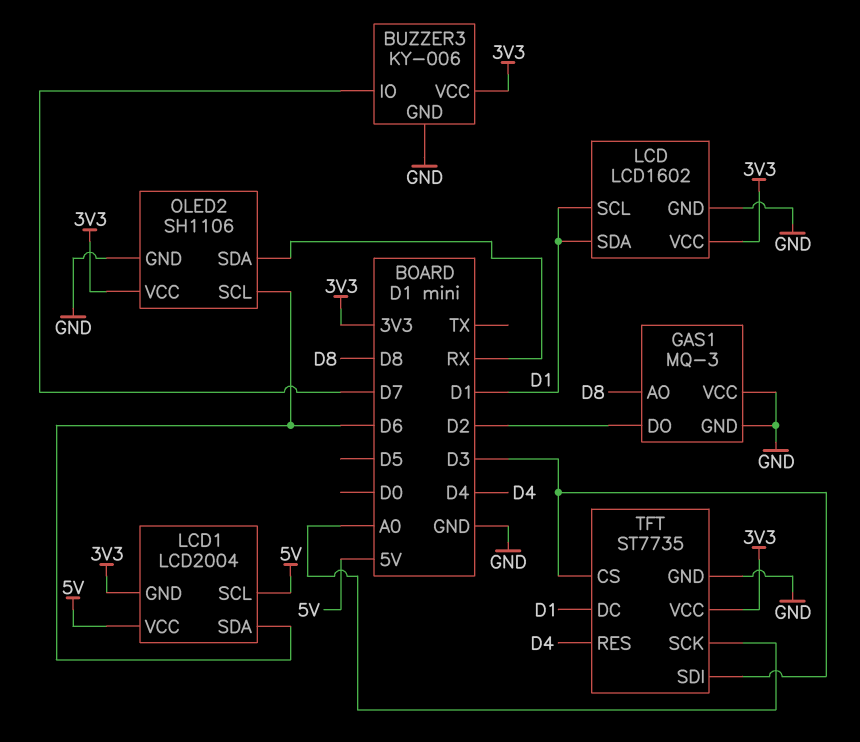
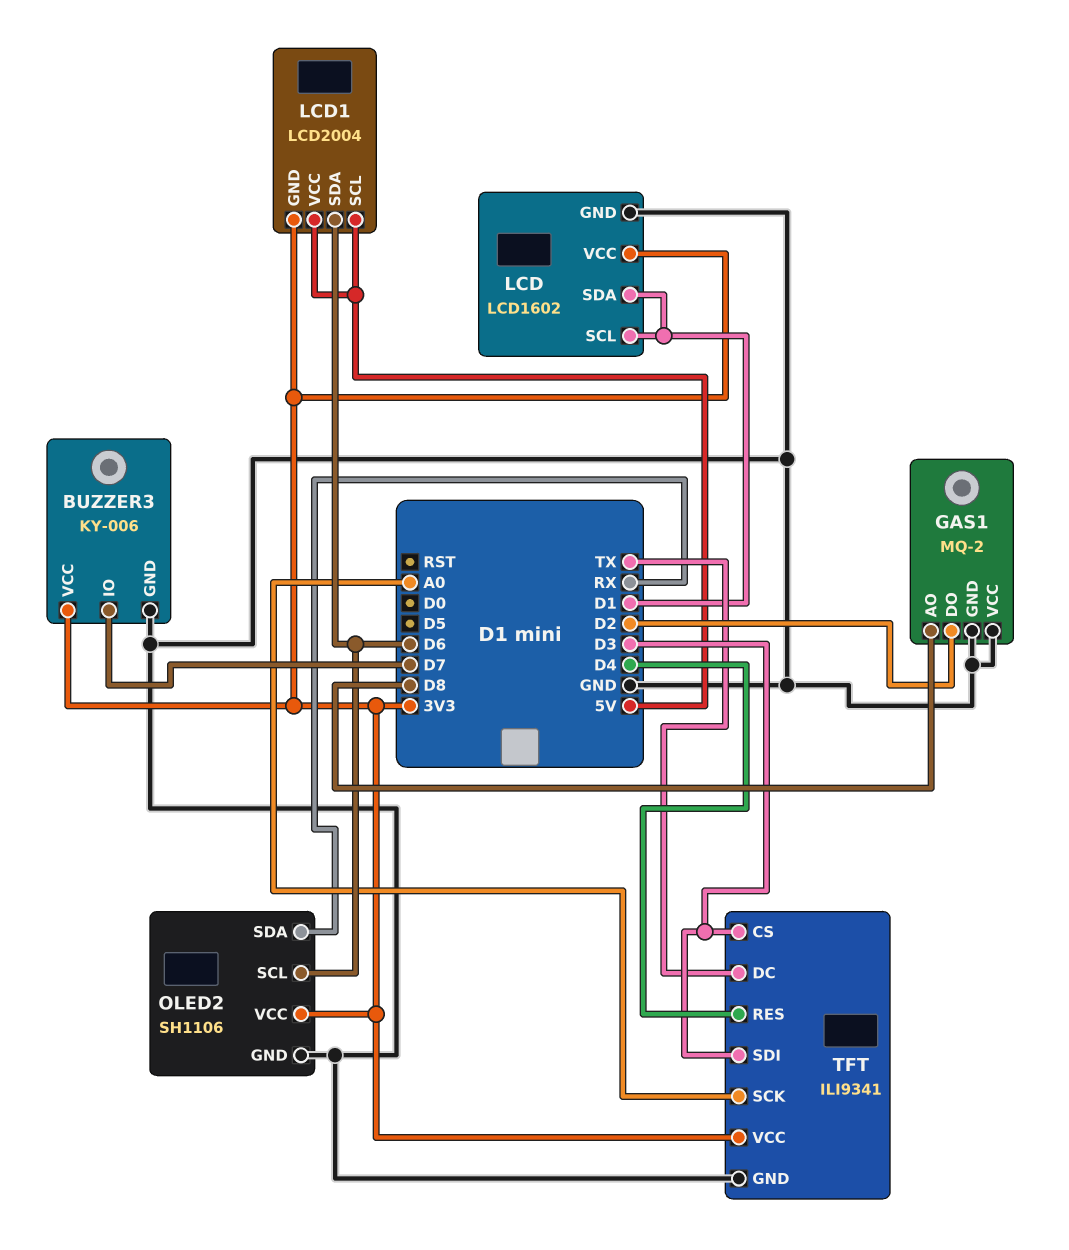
GAS1: MQ-3 -> MQ-2
TFT: ST7735 -> ILI9341
TFT pin DC: D1 -> TX

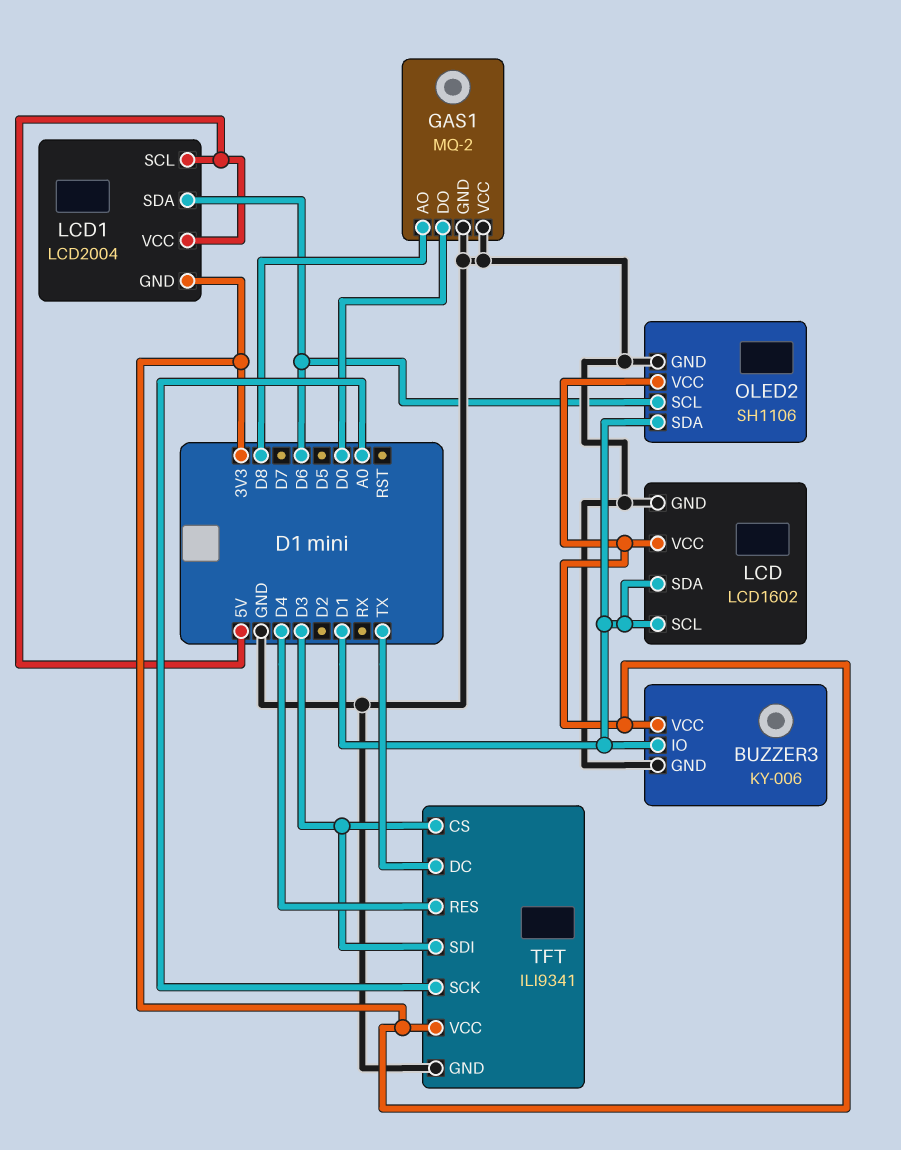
BUZZER3 pin IO: D7 -> D1
GAS1 pin DO: D2 -> D0
OLED2 pin SDA: RX -> D1

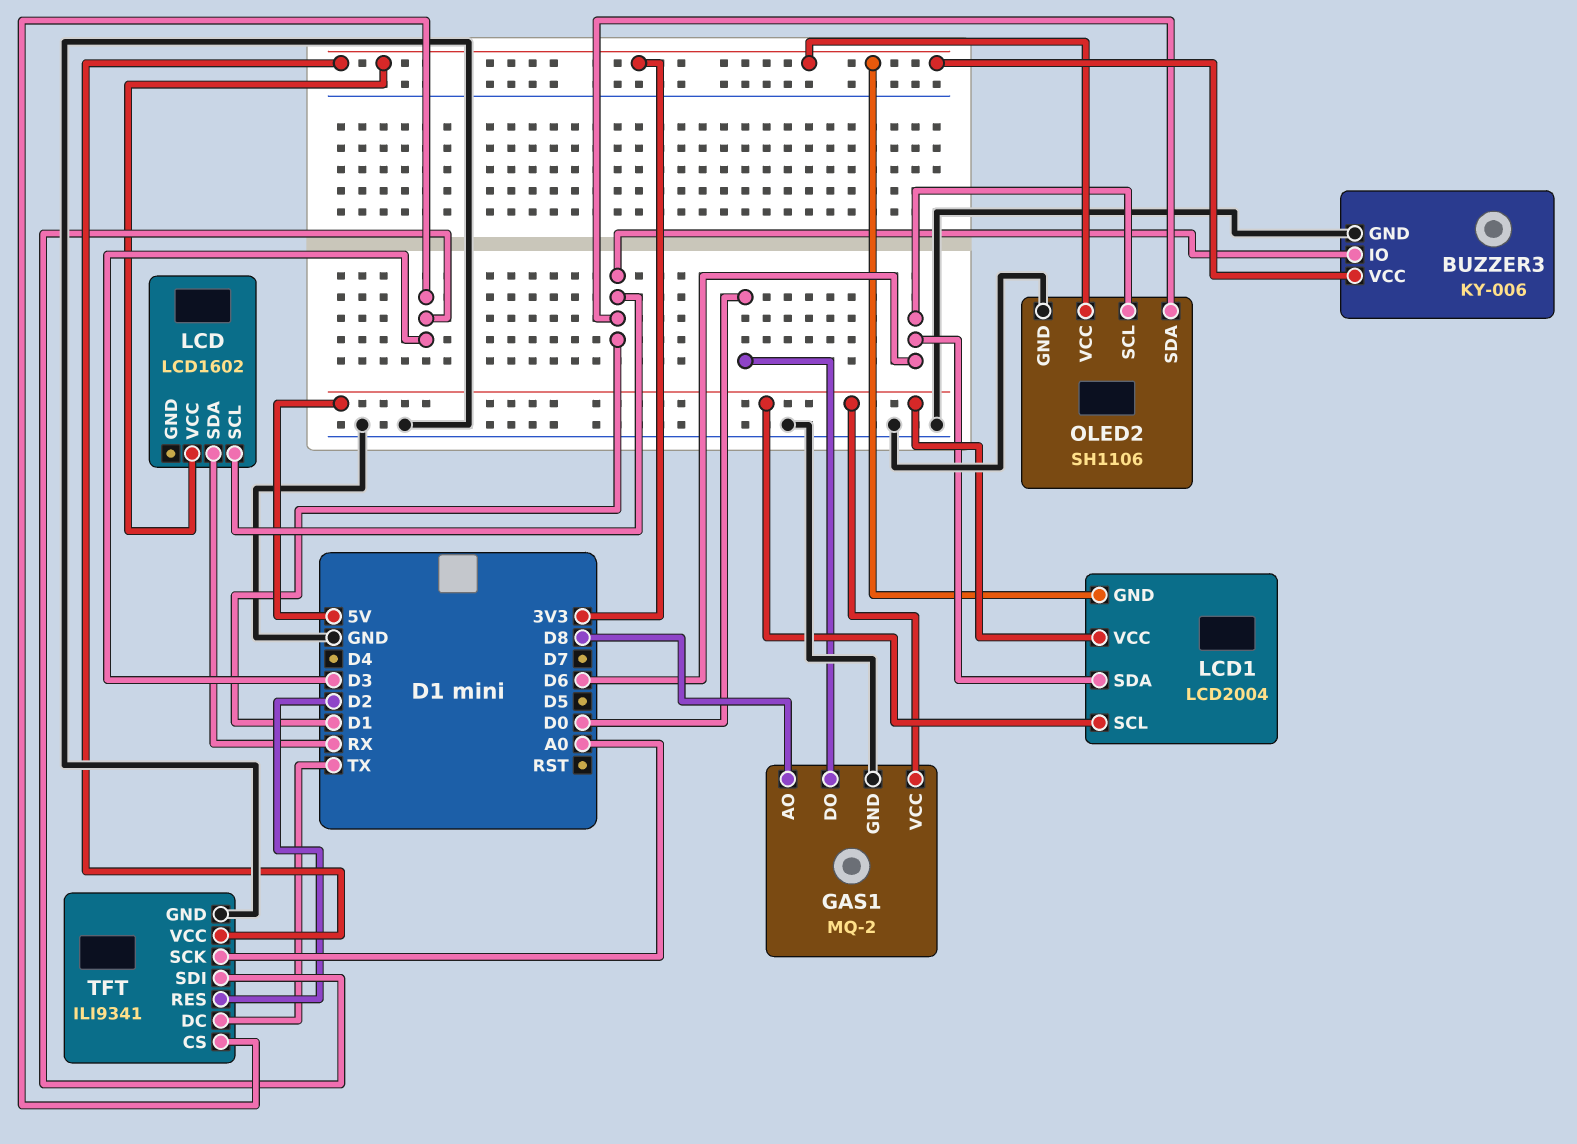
GAS1 pin VCC: GND -> 5V
LCD pin GND: GND -> none
LCD pin SDA: D1 -> RX
TFT pin RES: D4 -> D2

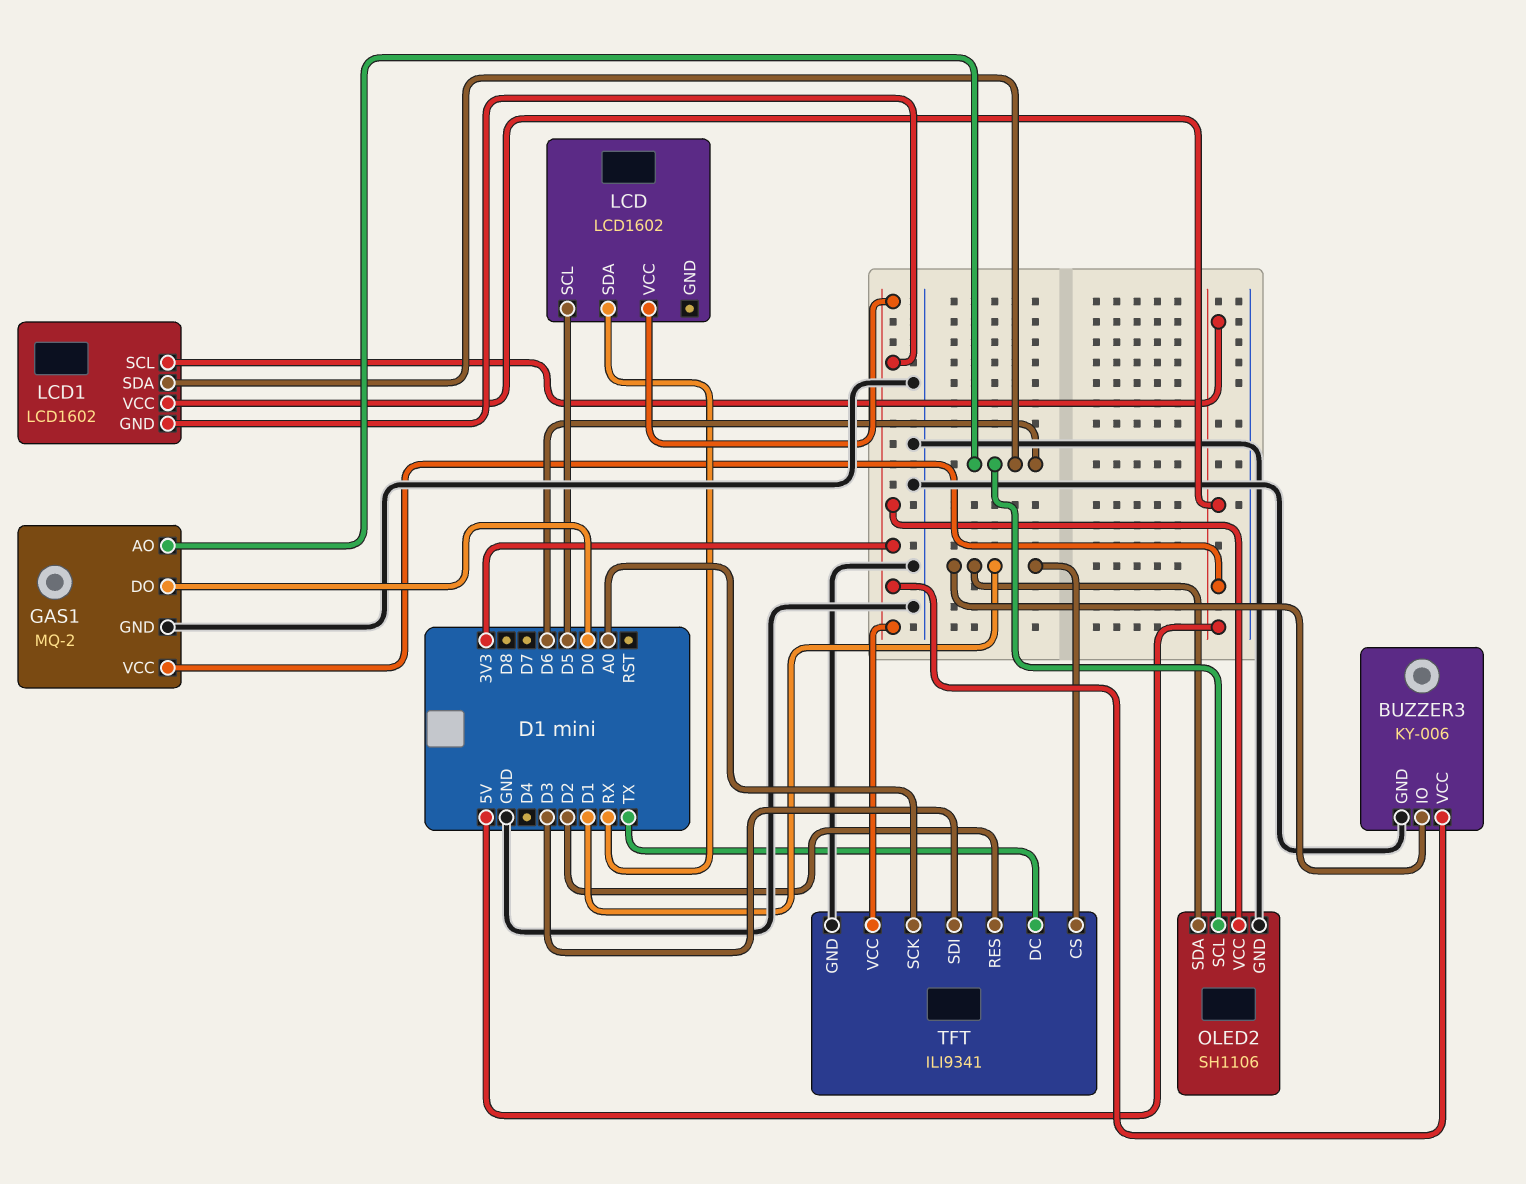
GAS1 pin AO: D8 -> D6
LCD pin SCL: D1 -> D5
LCD1: LCD2004 -> LCD1602
TFT pin CS: D3 -> D1

